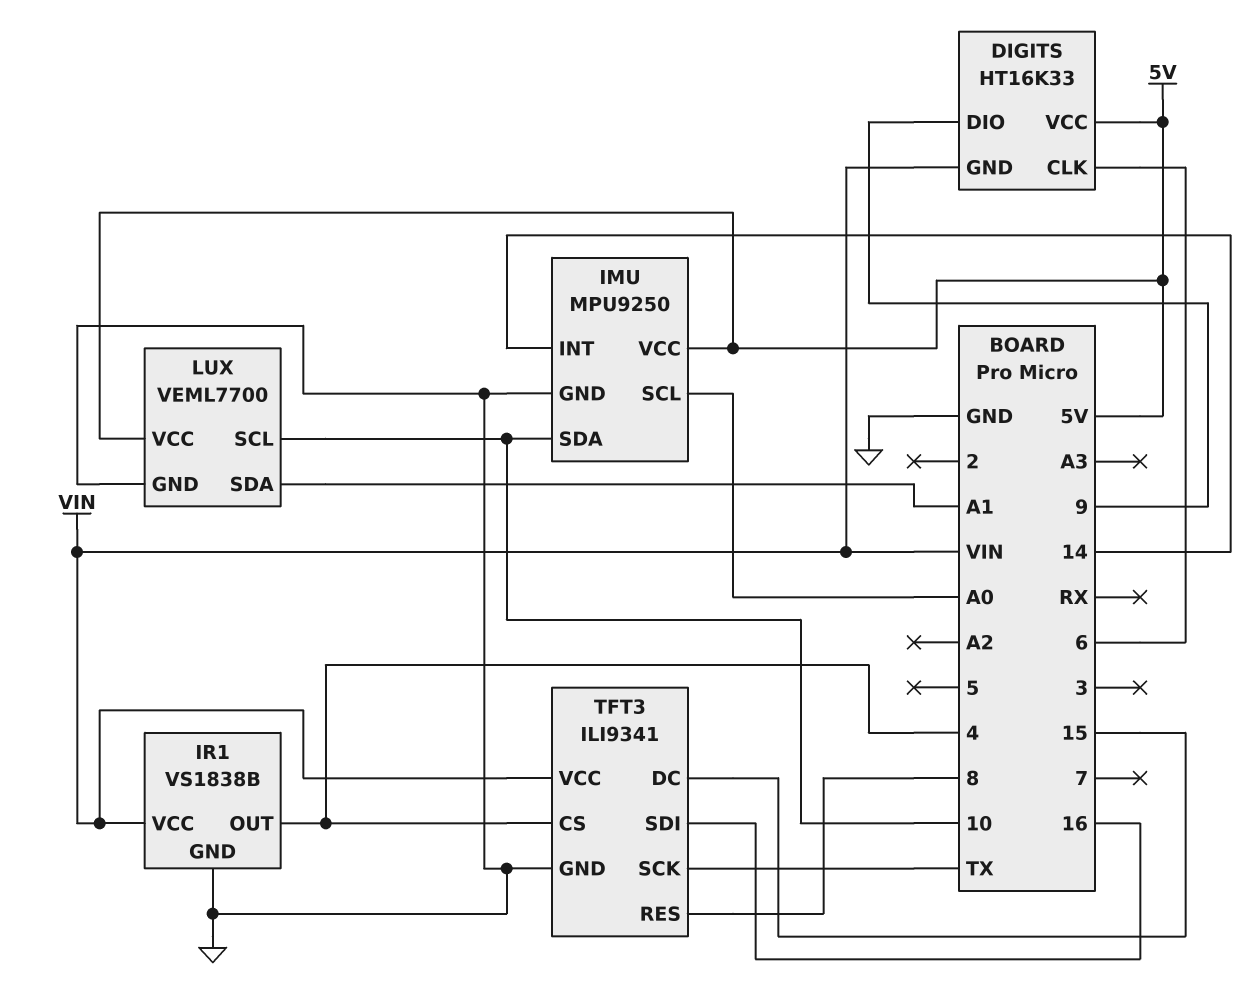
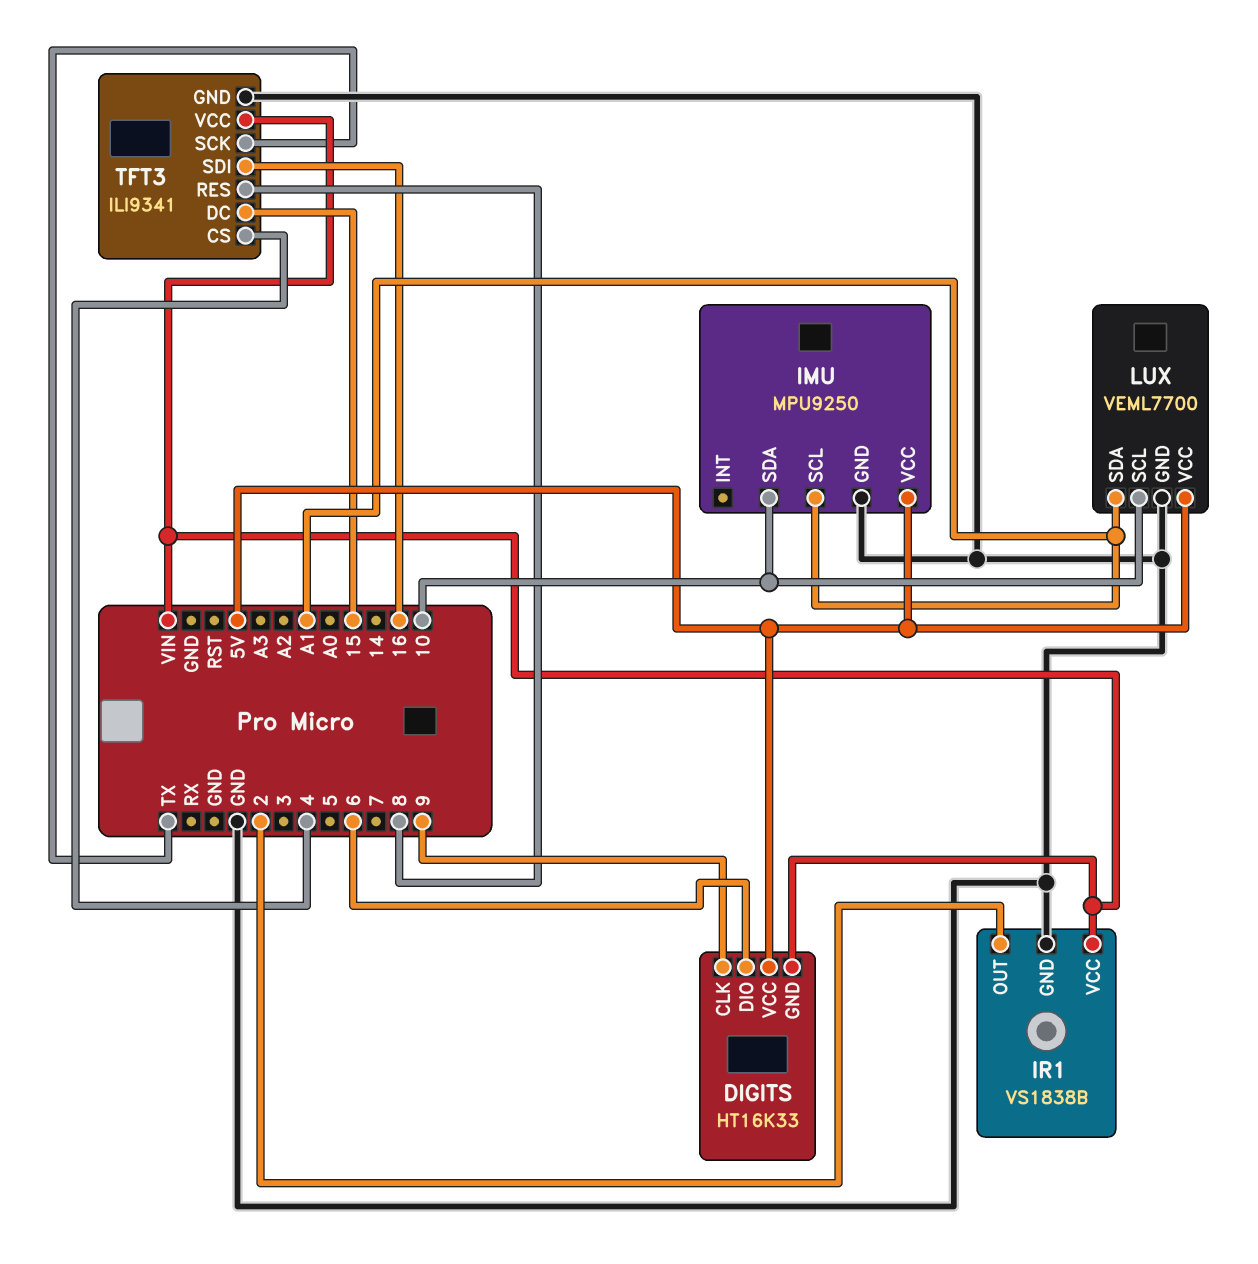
DIGITS pin CLK: 6 -> 9
DIGITS pin DIO: 9 -> 6
IMU pin INT: 14 -> none
IMU pin SCL: A0 -> A1
IR1 pin OUT: 4 -> 2

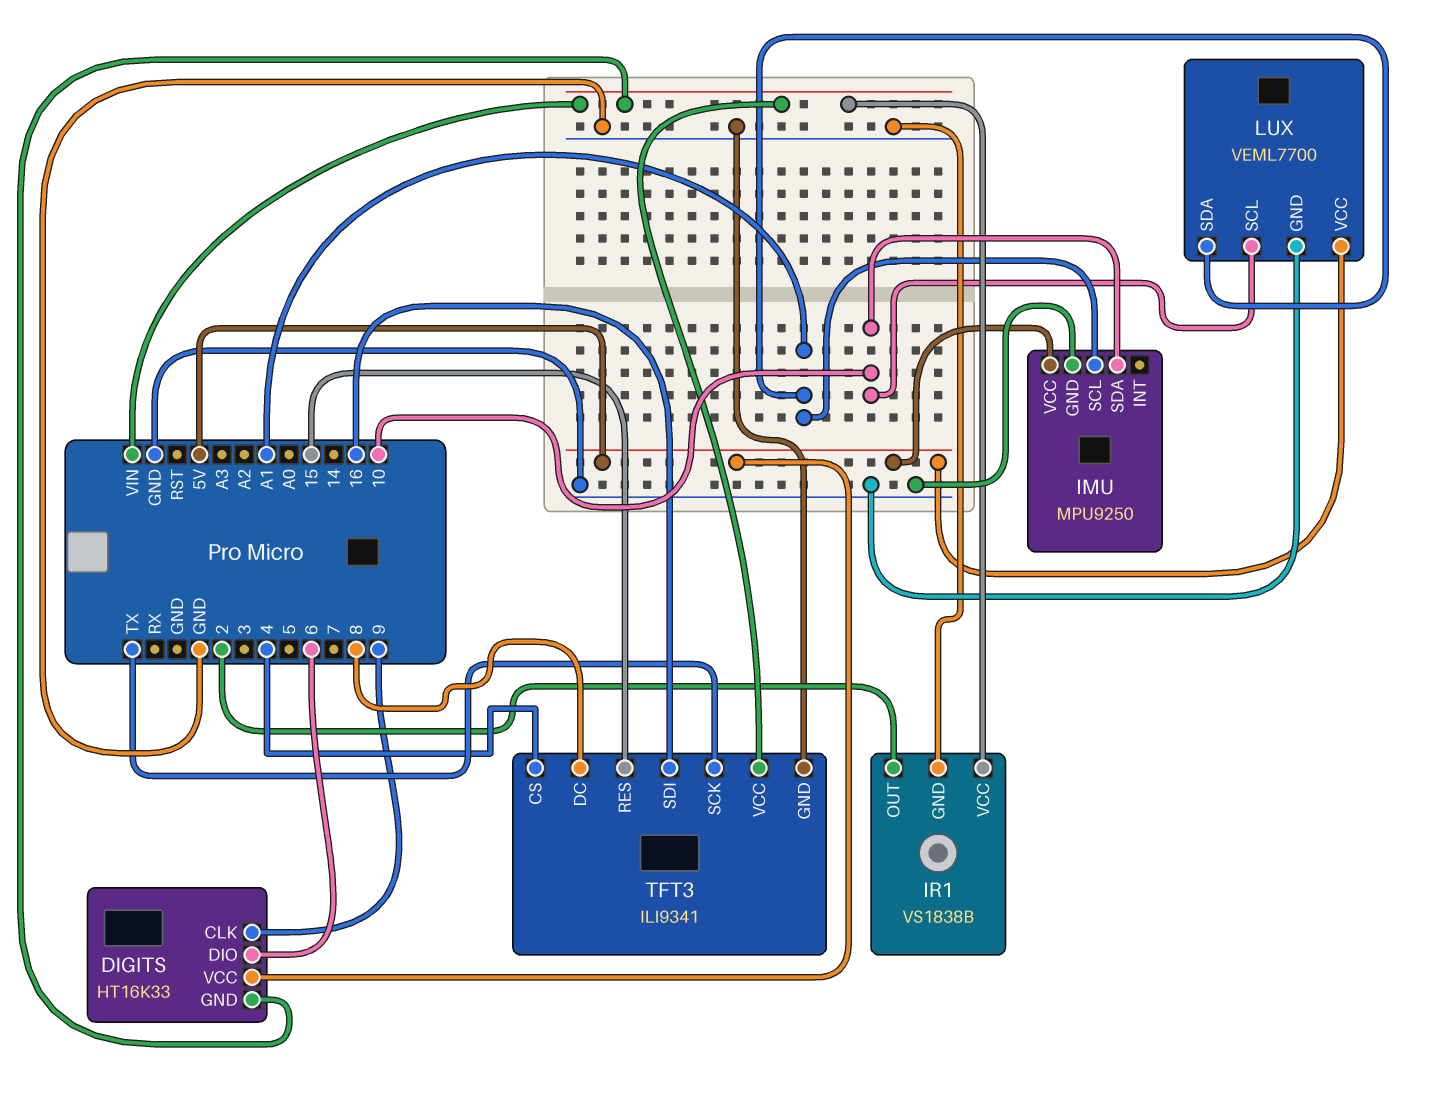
TFT3 pin DC: 15 -> 8
TFT3 pin RES: 8 -> 15

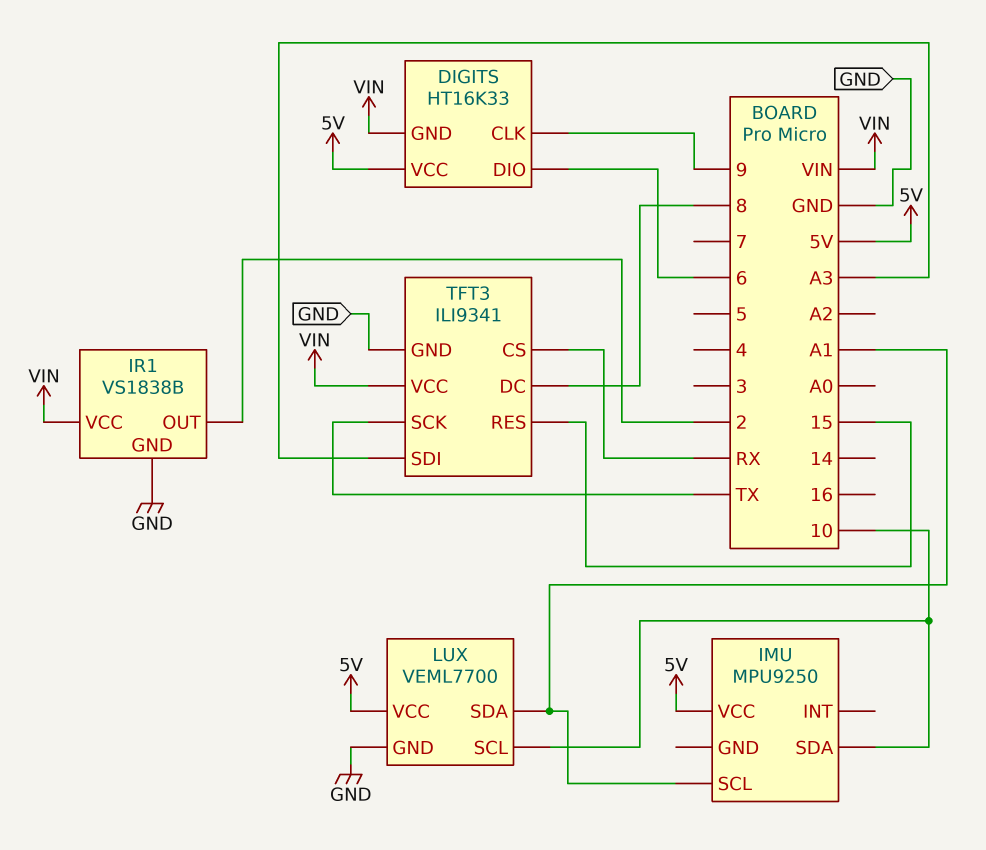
IMU pin GND: GND -> none
TFT3 pin CS: 4 -> RX
TFT3 pin SDI: 16 -> A3

